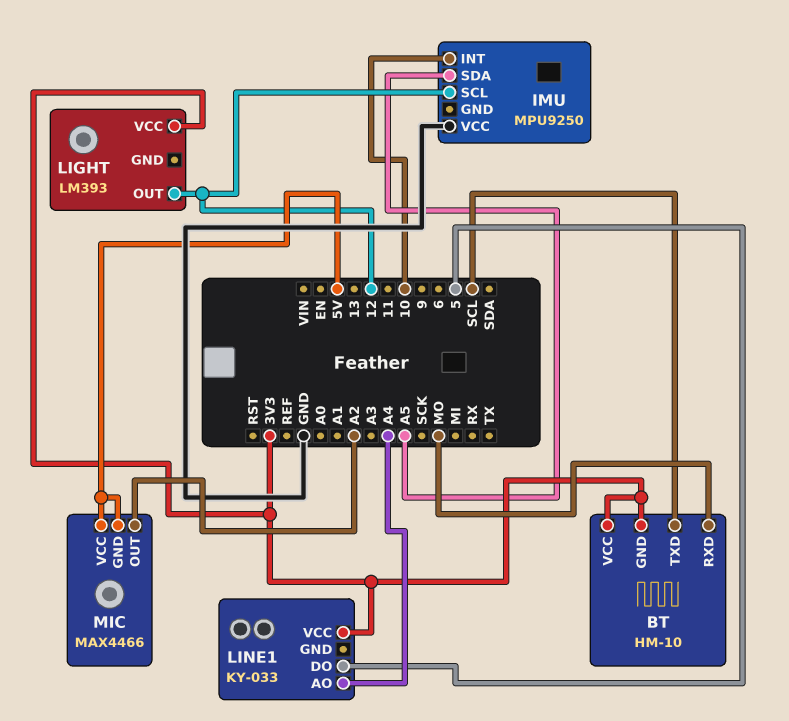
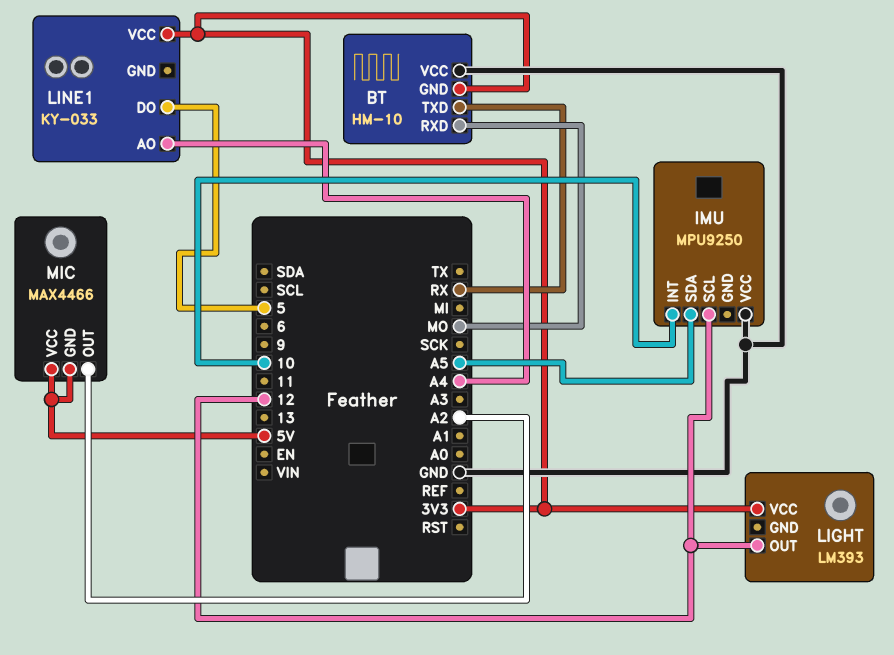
BT pin TXD: SCL -> RX
BT pin VCC: 3V3 -> GND

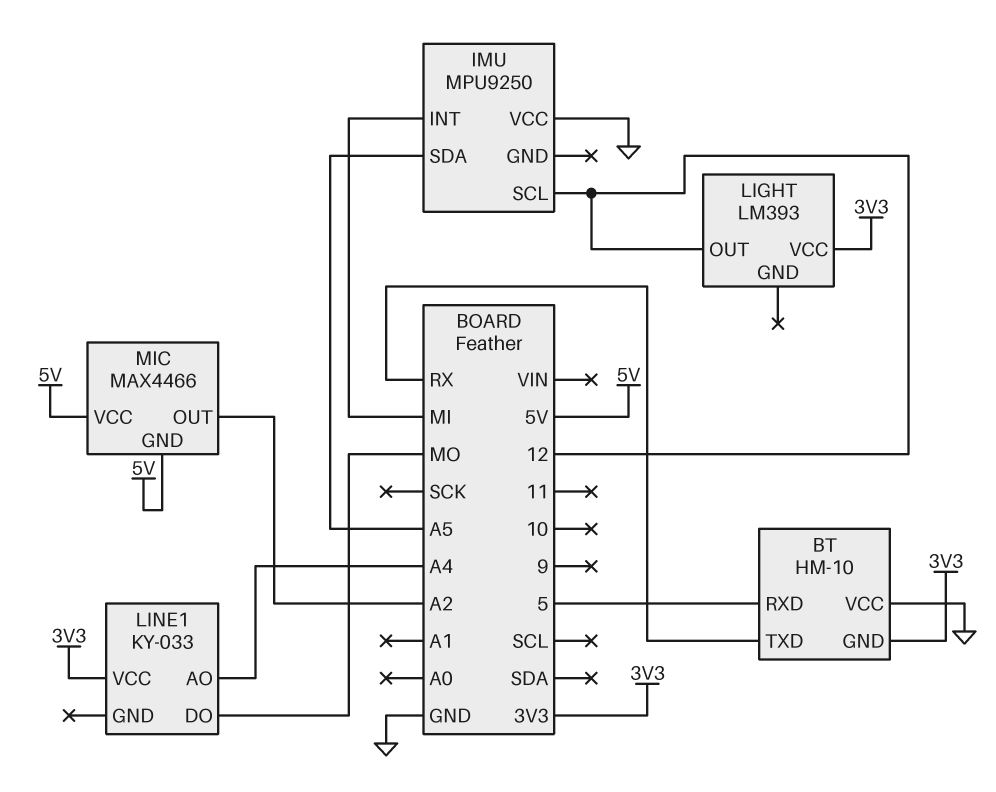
BT pin RXD: MO -> 5
IMU pin INT: 10 -> MI
LINE1 pin DO: 5 -> MO

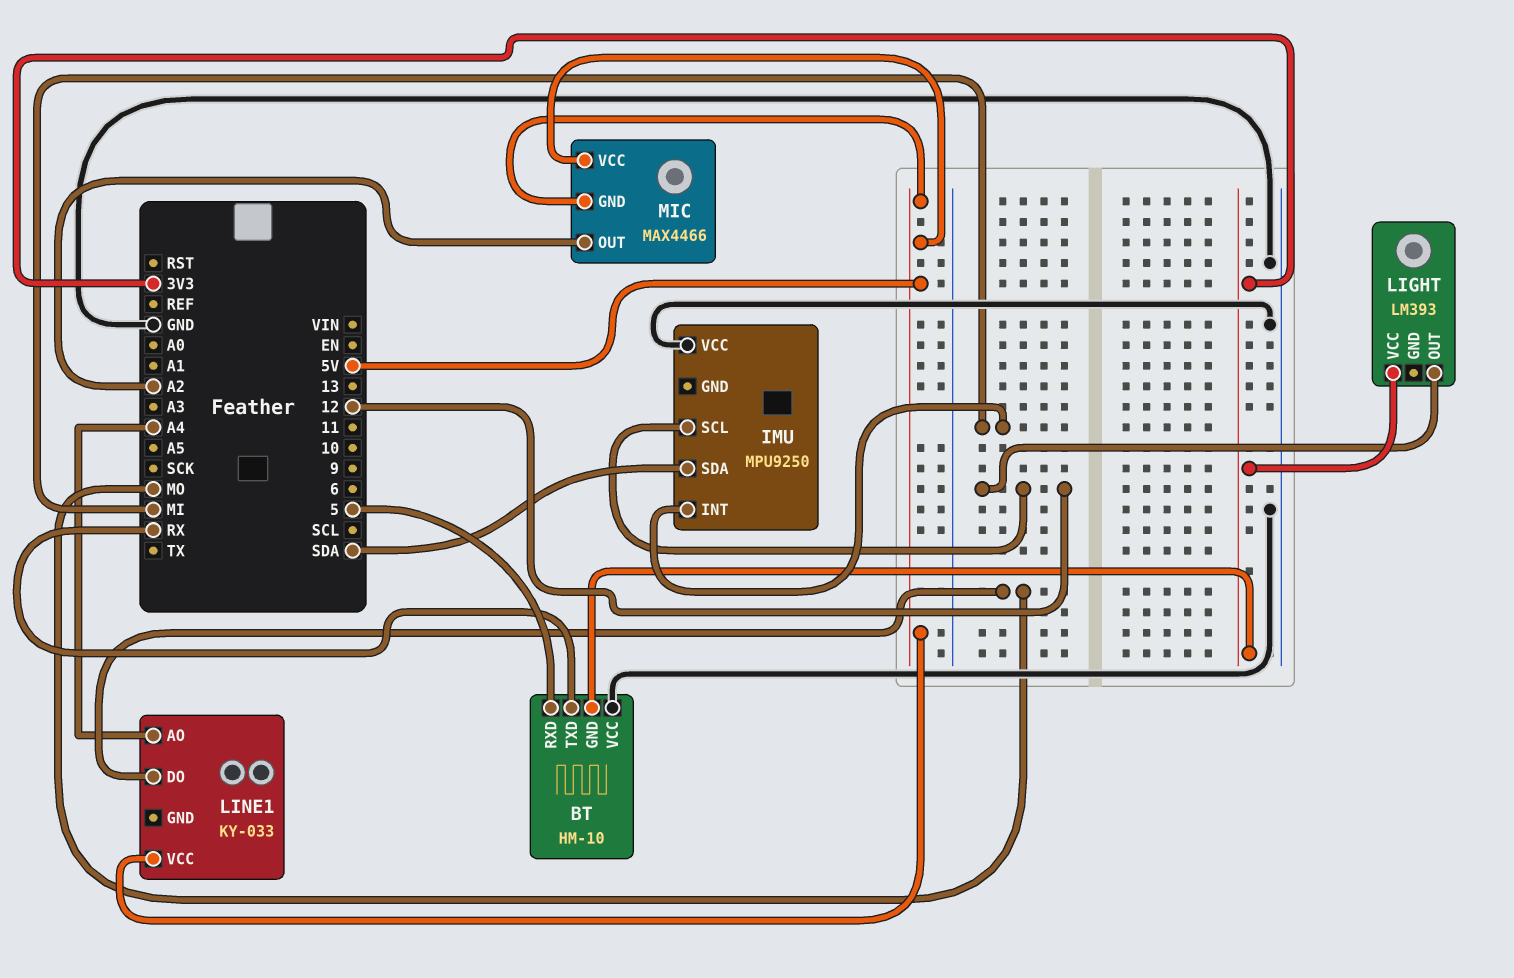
IMU pin SDA: A5 -> SDA
LINE1 pin VCC: 3V3 -> 5V

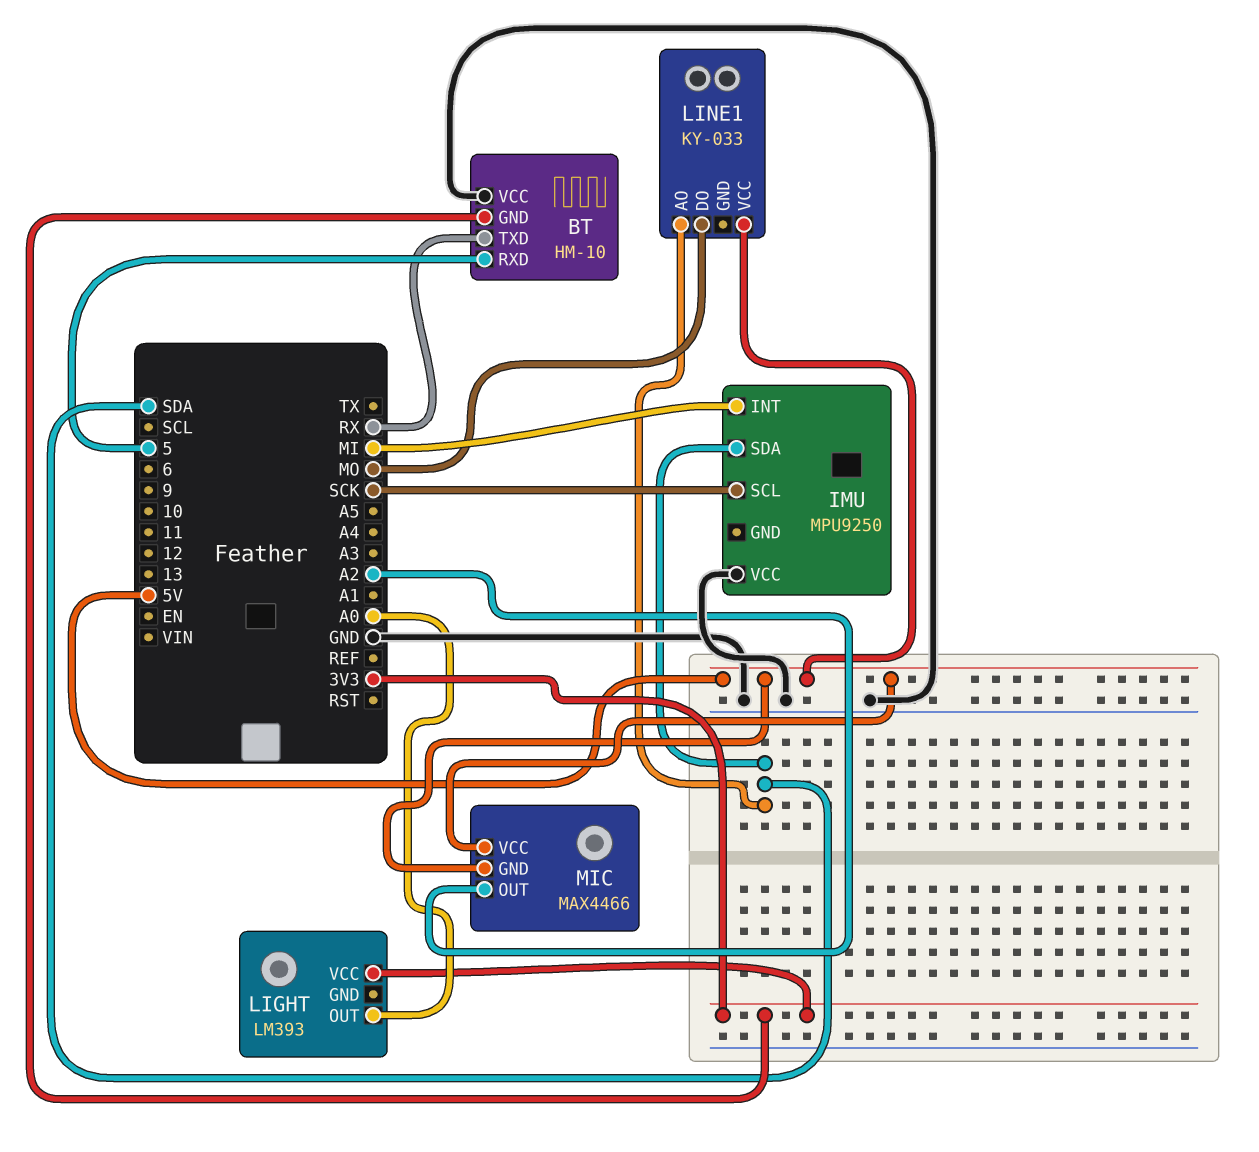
IMU pin SCL: 12 -> SCK
LIGHT pin OUT: 12 -> A0
LINE1 pin AO: A4 -> SDA

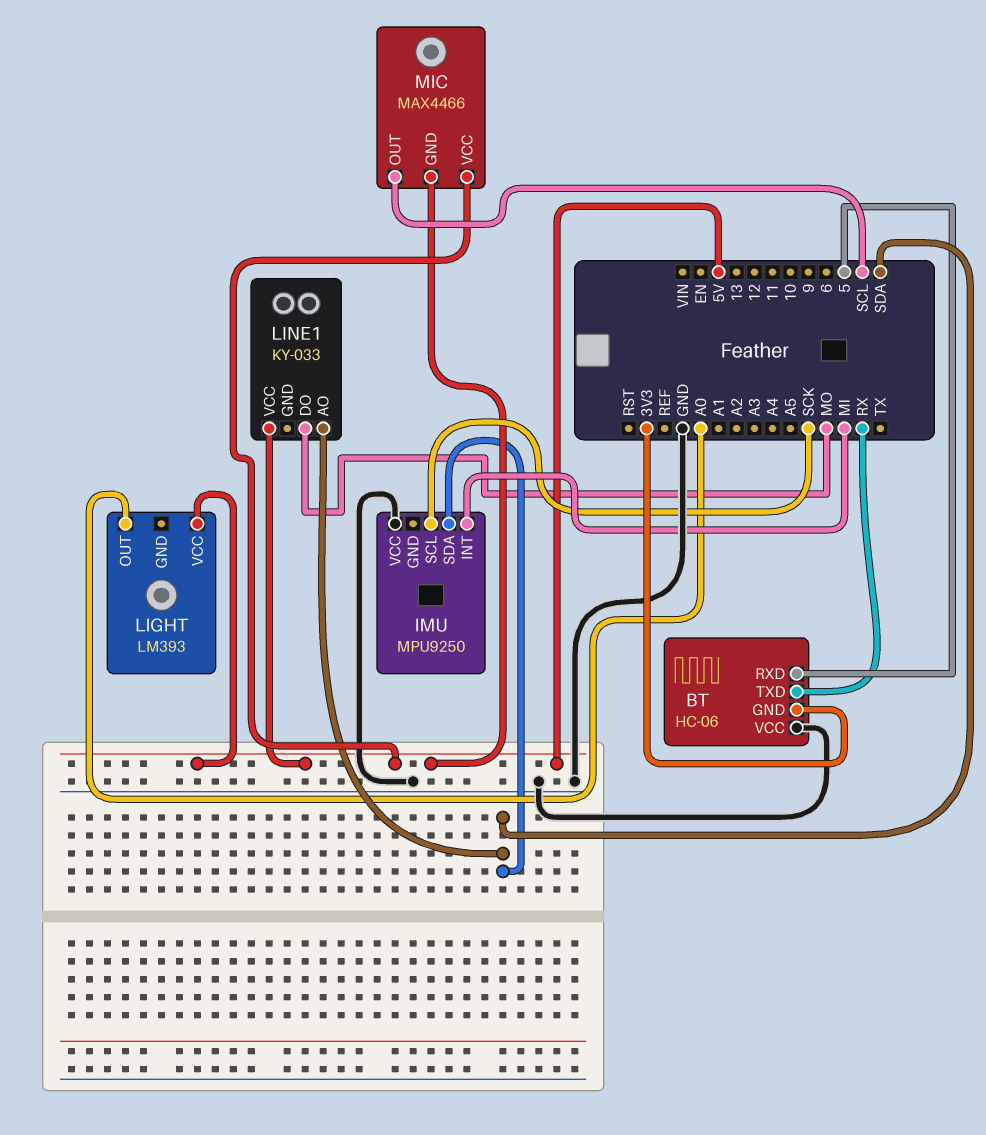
BT: HM-10 -> HC-06
LIGHT pin VCC: 3V3 -> 5V
MIC pin OUT: A2 -> SCL

